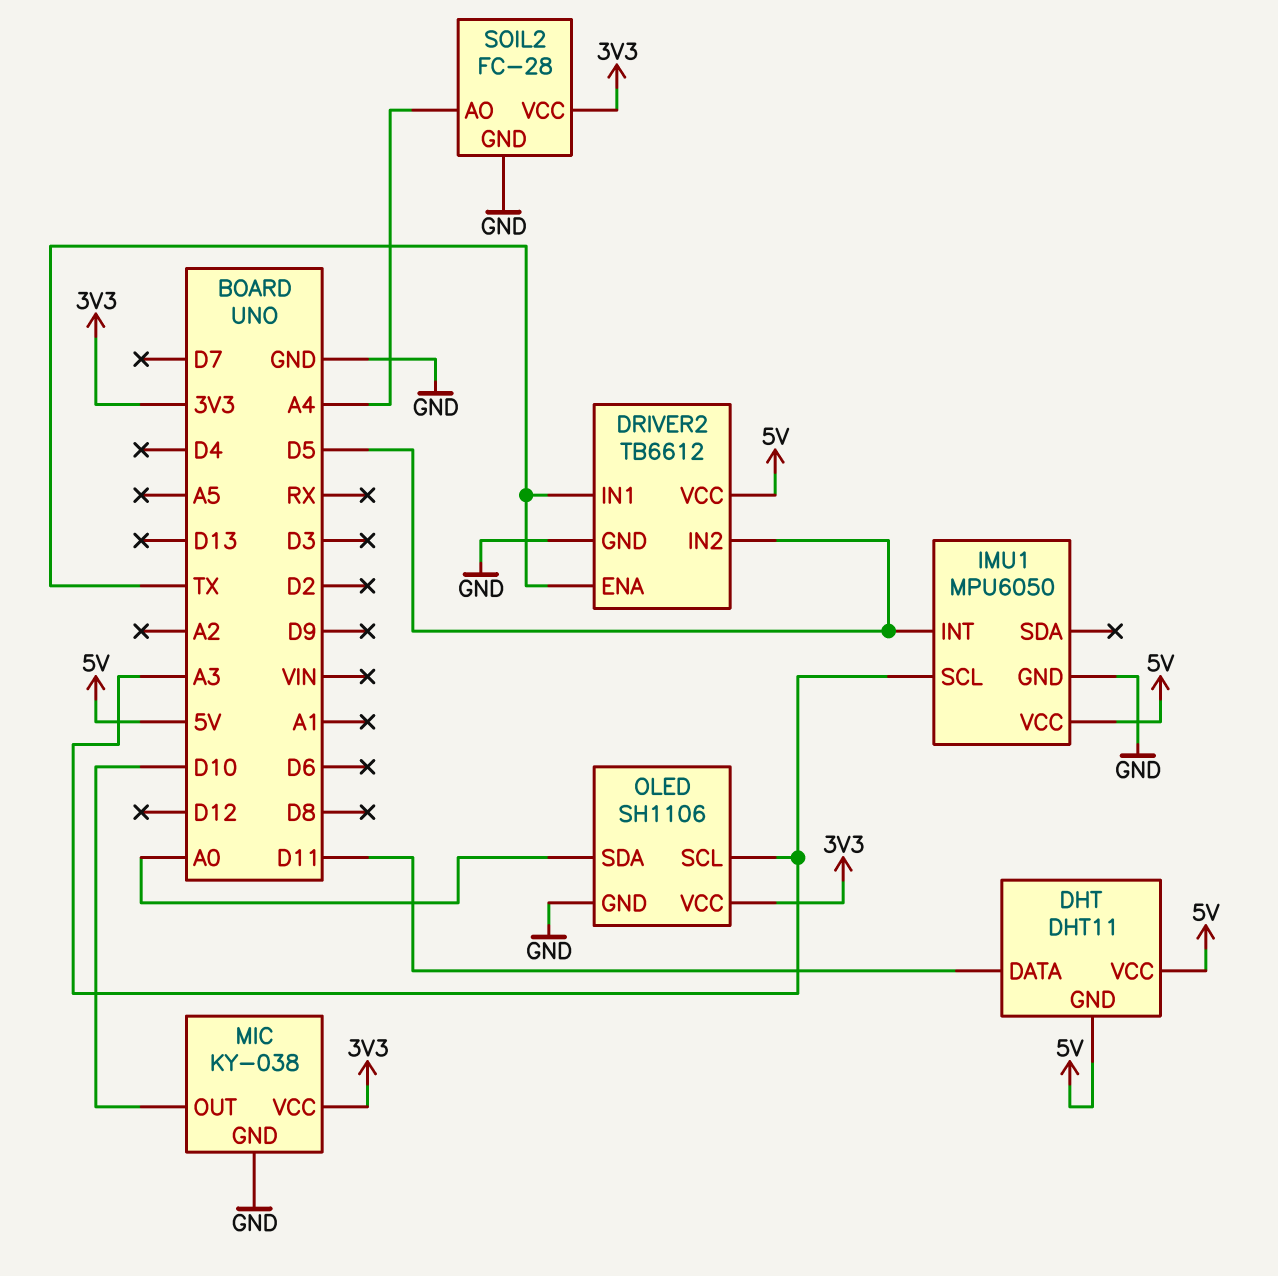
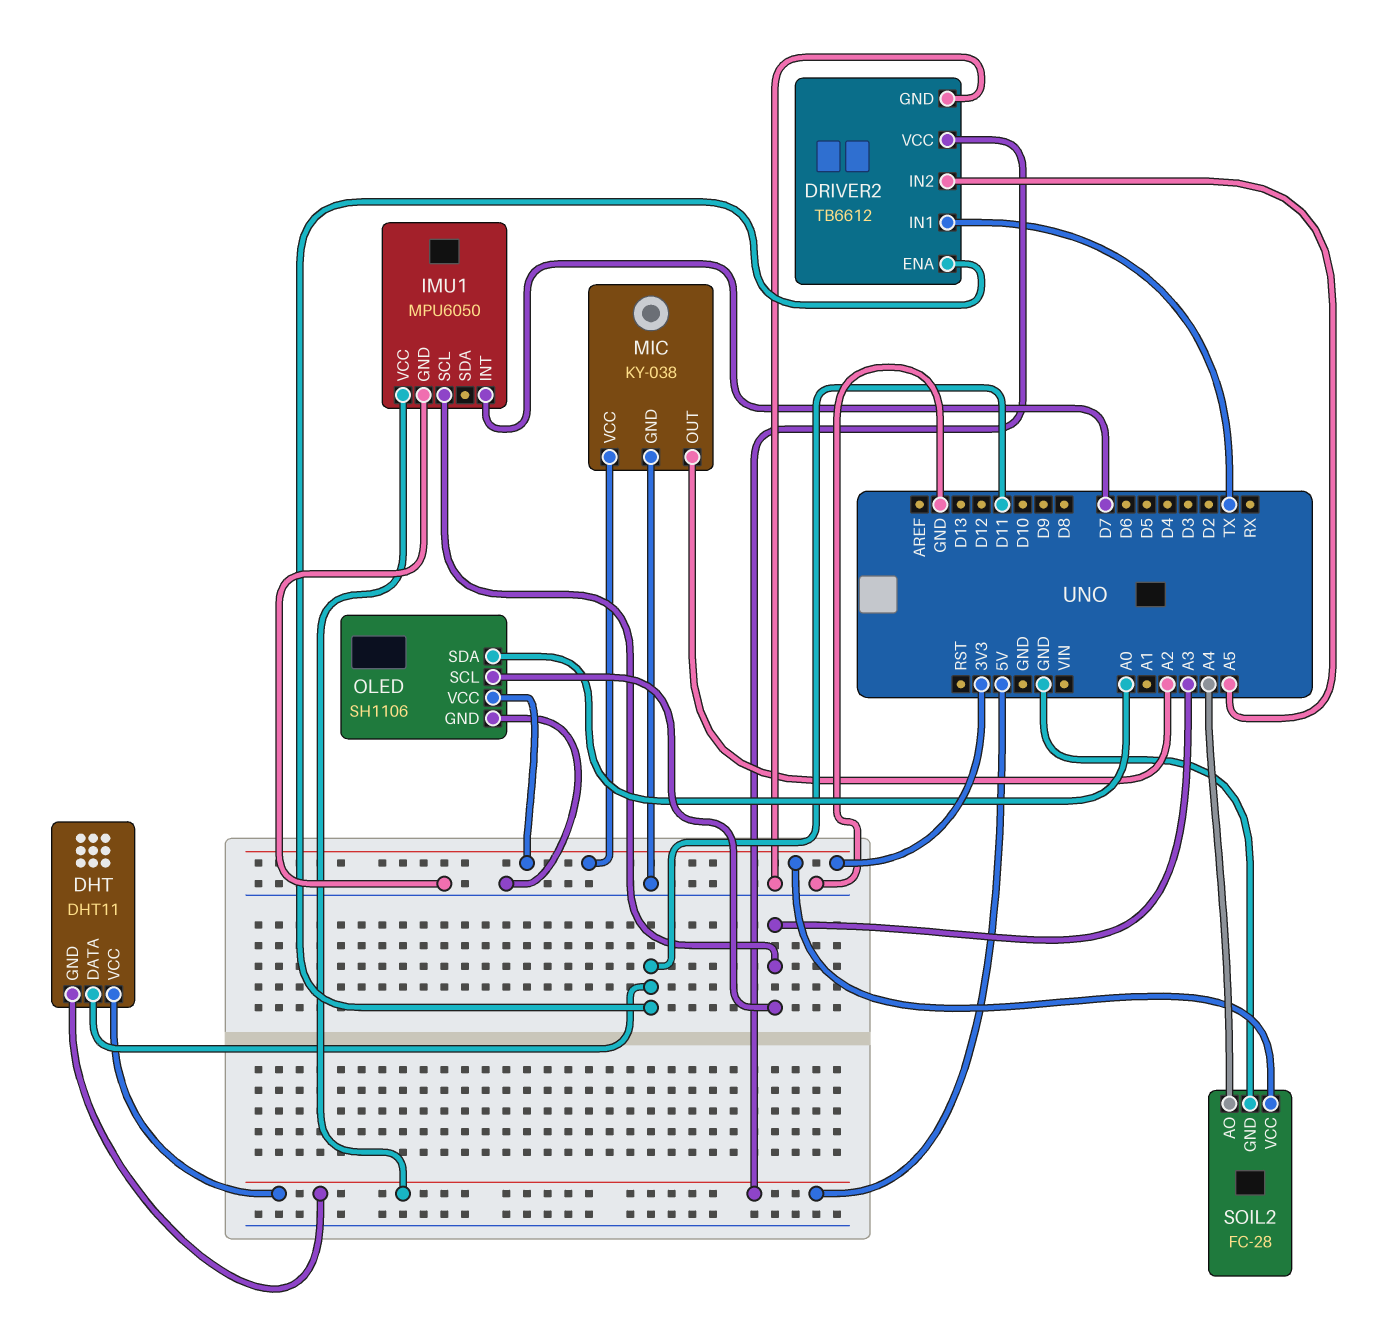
DRIVER2 pin ENA: TX -> D11
DRIVER2 pin IN2: D5 -> A5
IMU1 pin INT: D5 -> D7
MIC pin OUT: D10 -> A2

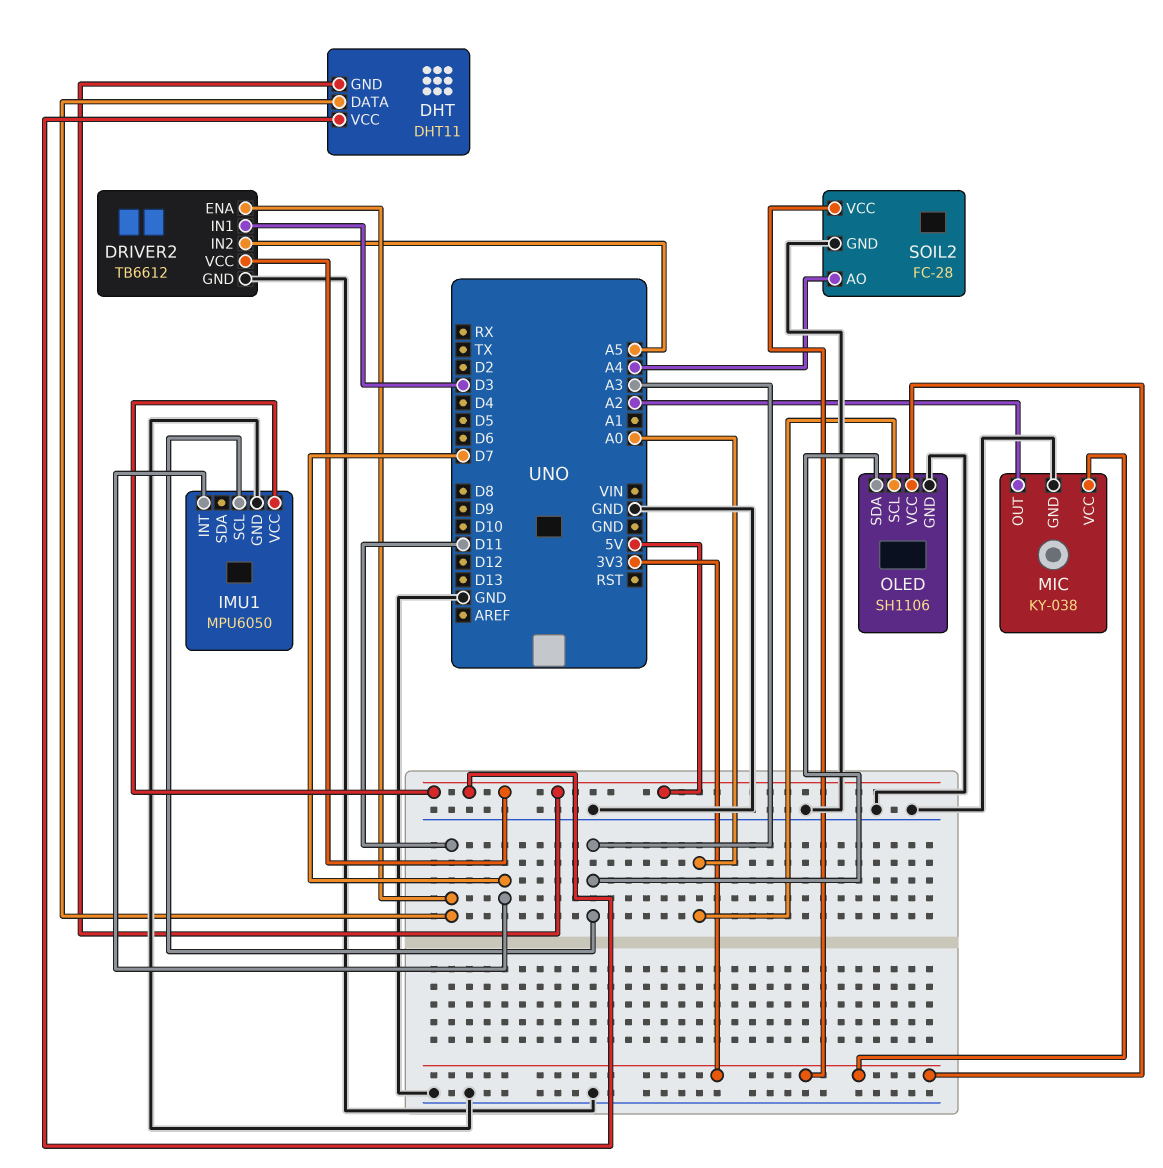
DRIVER2 pin IN1: TX -> D3
OLED pin SCL: A3 -> A0
OLED pin SDA: A0 -> A3

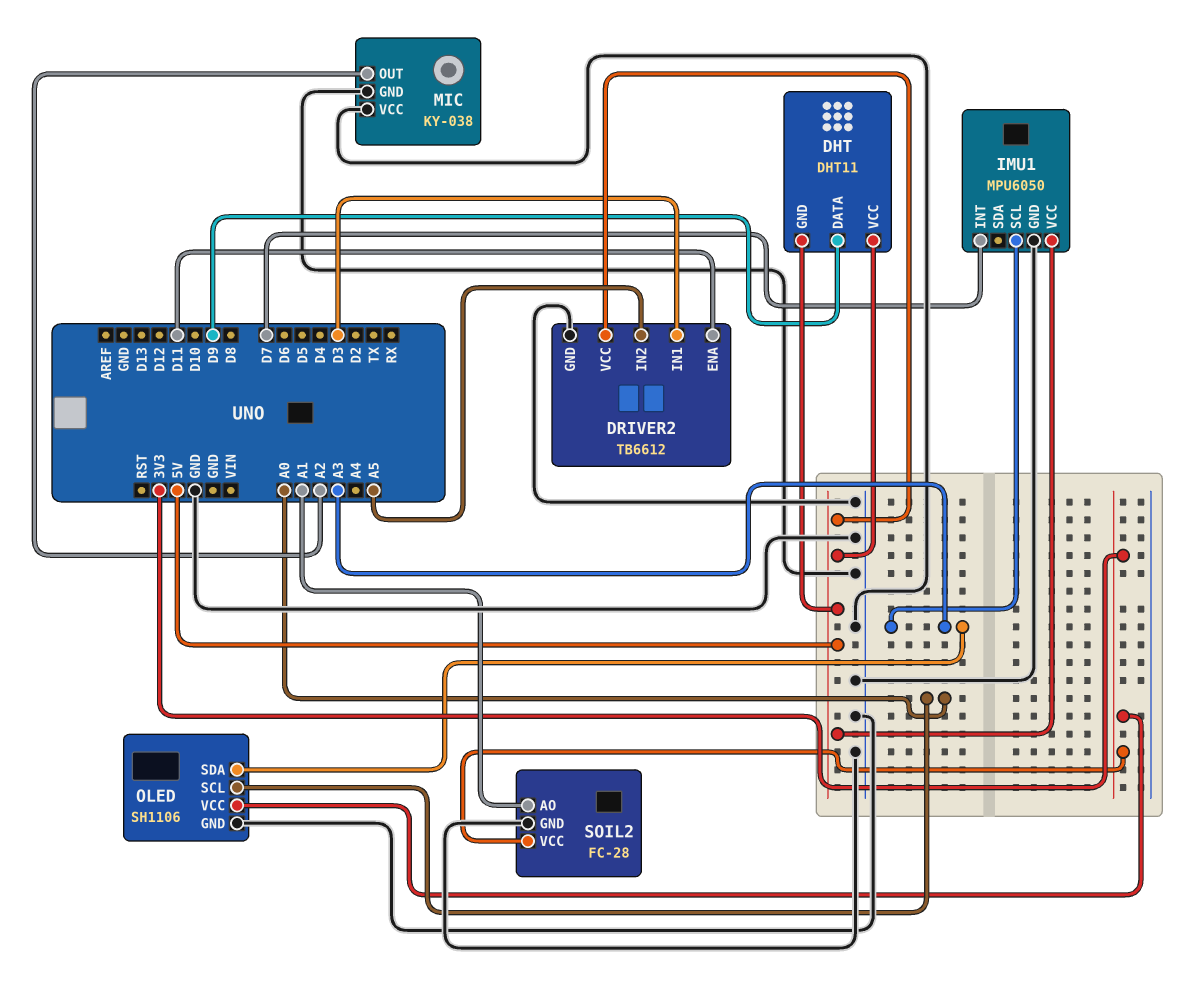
DHT pin DATA: D11 -> D9
MIC pin VCC: 3V3 -> GND
SOIL2 pin AO: A4 -> A1

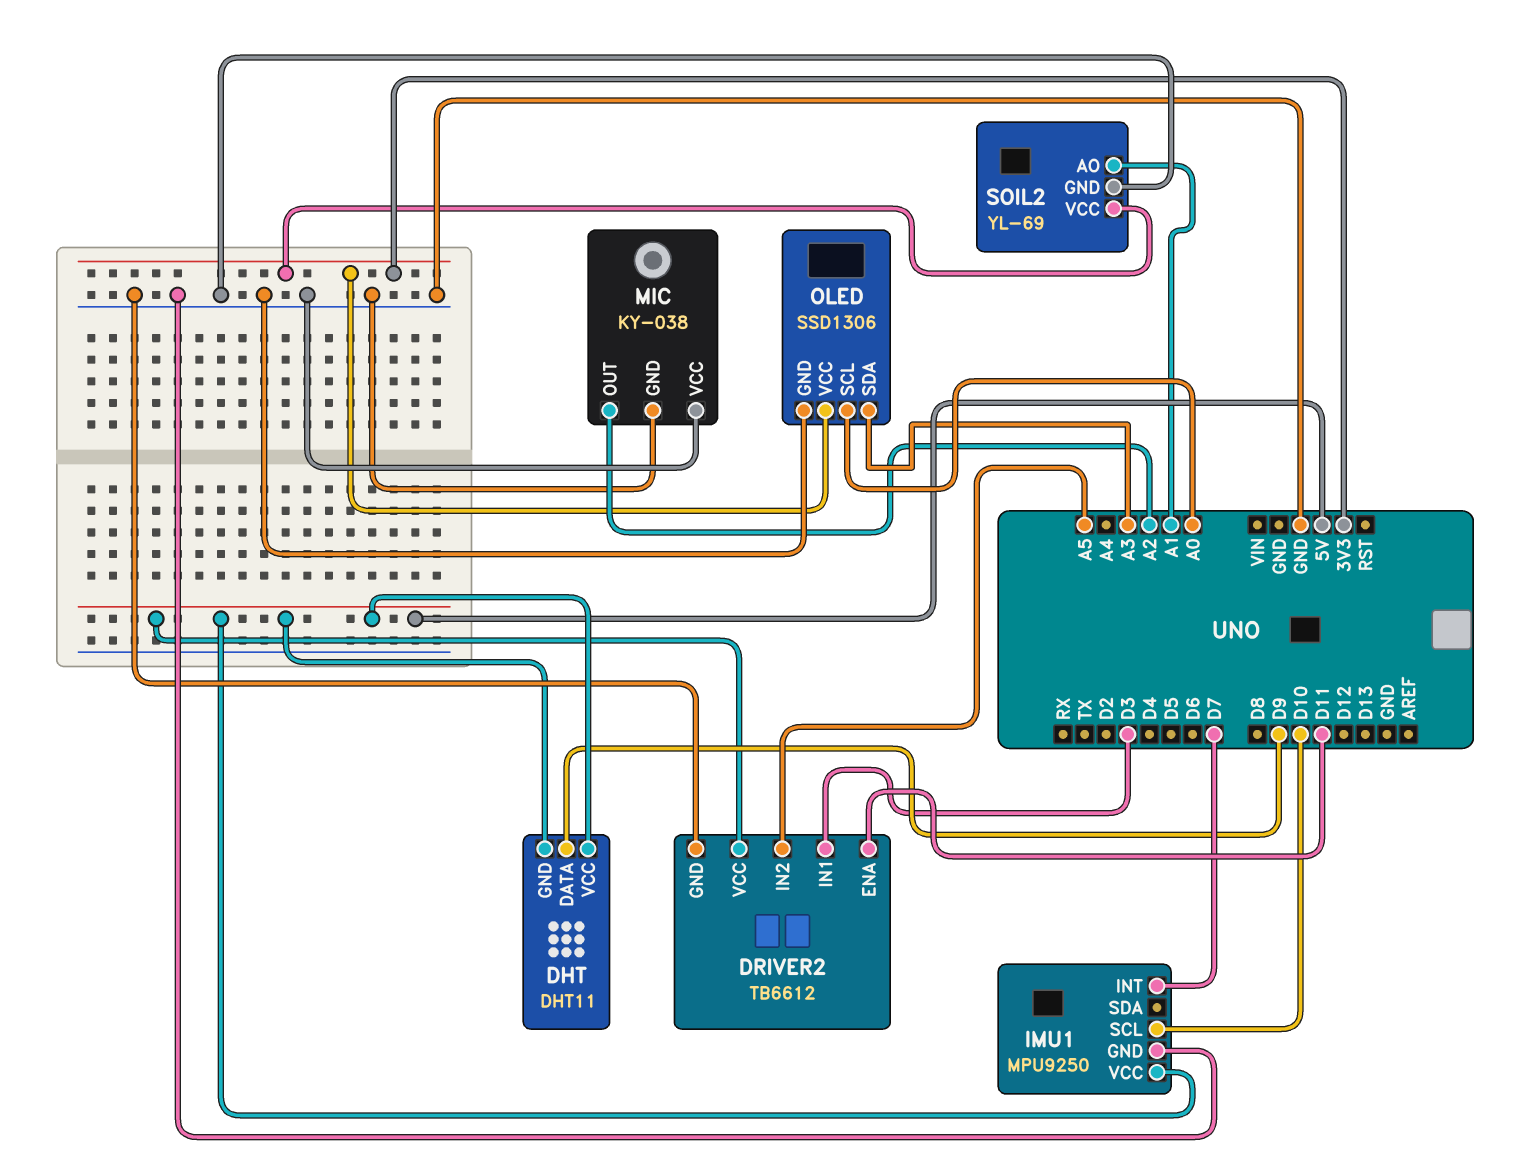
IMU1: MPU6050 -> MPU9250
IMU1 pin SCL: A3 -> D10
OLED: SH1106 -> SSD1306
SOIL2: FC-28 -> YL-69

